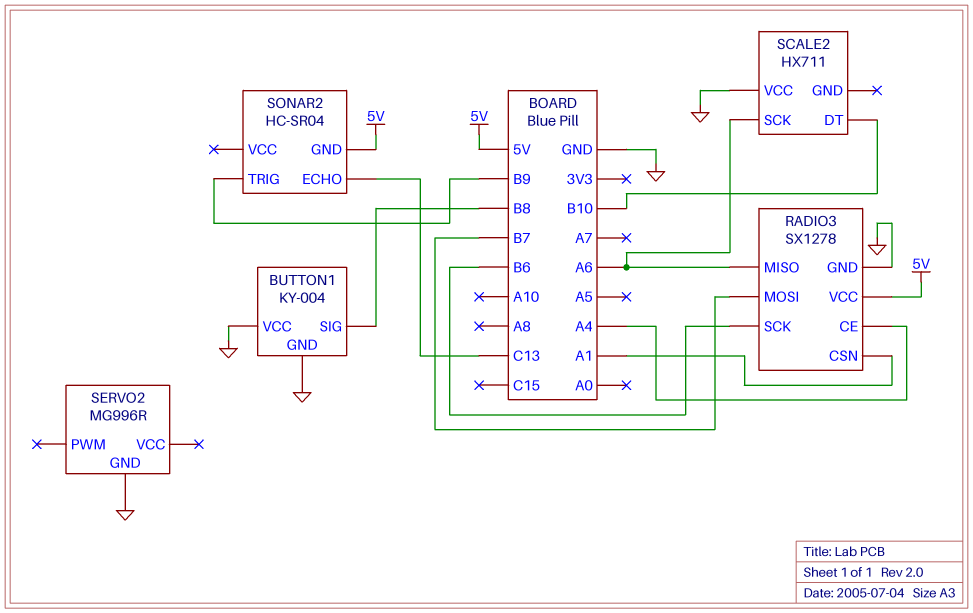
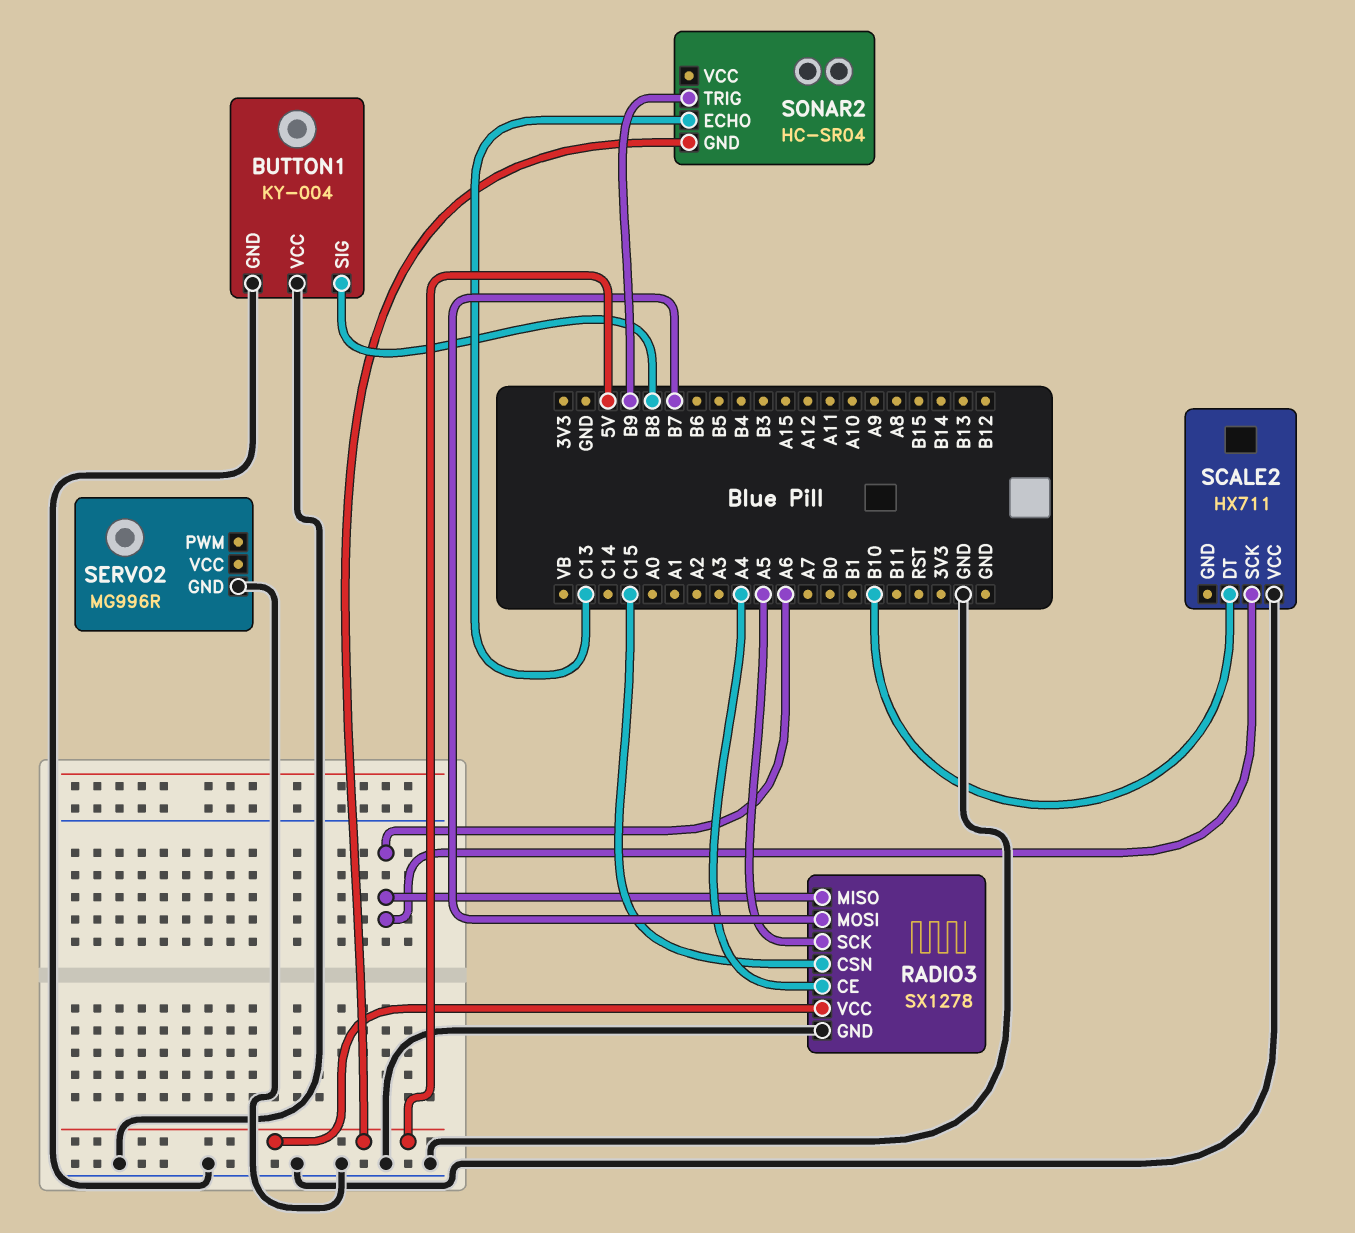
RADIO3 pin CSN: A1 -> C15
RADIO3 pin SCK: B6 -> A5

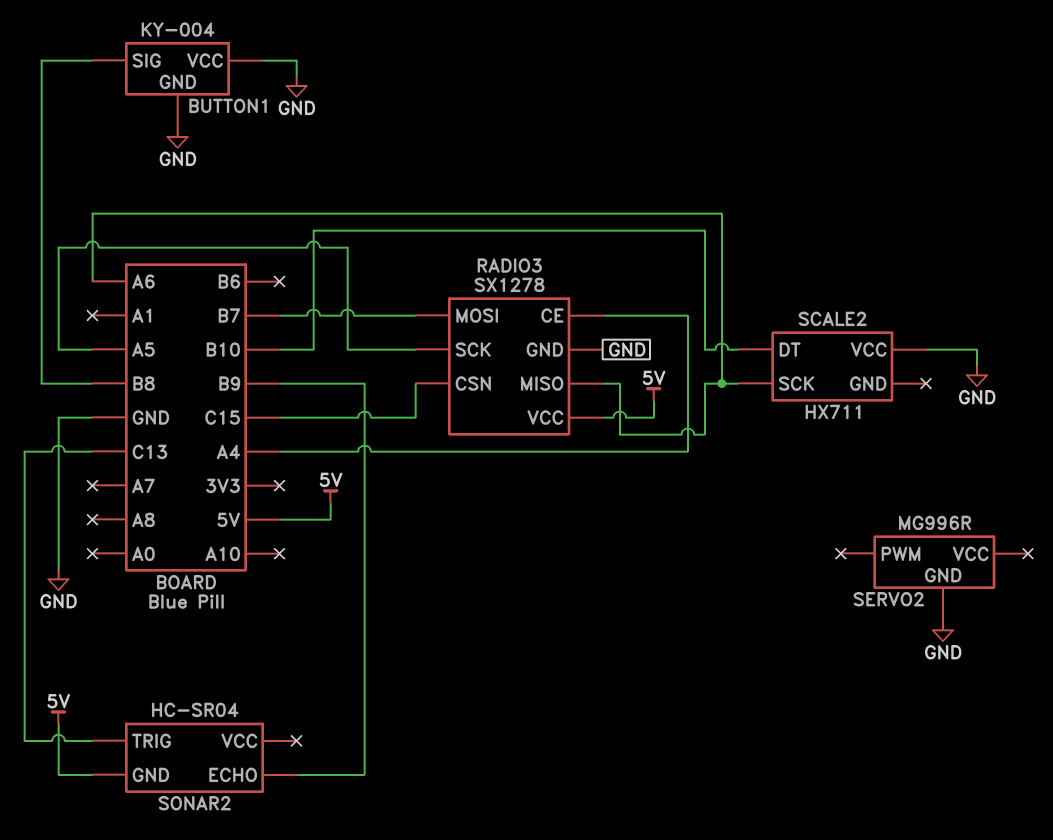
SONAR2 pin ECHO: C13 -> B9
SONAR2 pin TRIG: B9 -> C13

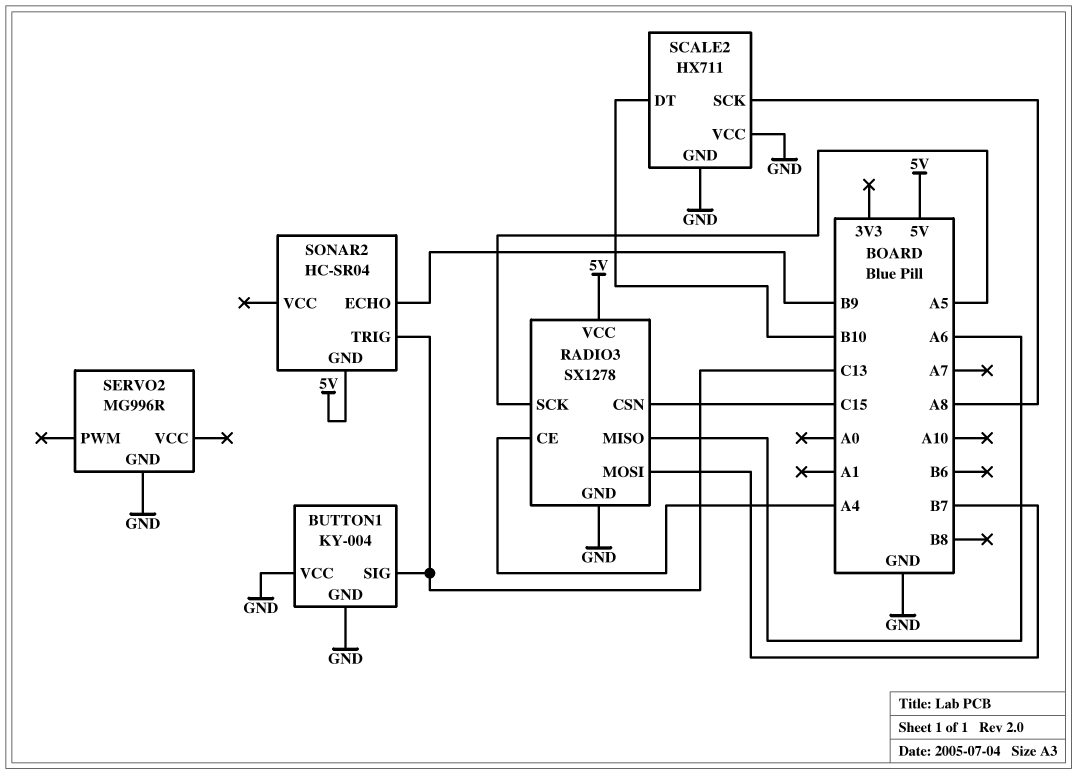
BUTTON1 pin SIG: B8 -> C13
SCALE2 pin GND: none -> GND
SCALE2 pin SCK: A6 -> A8

